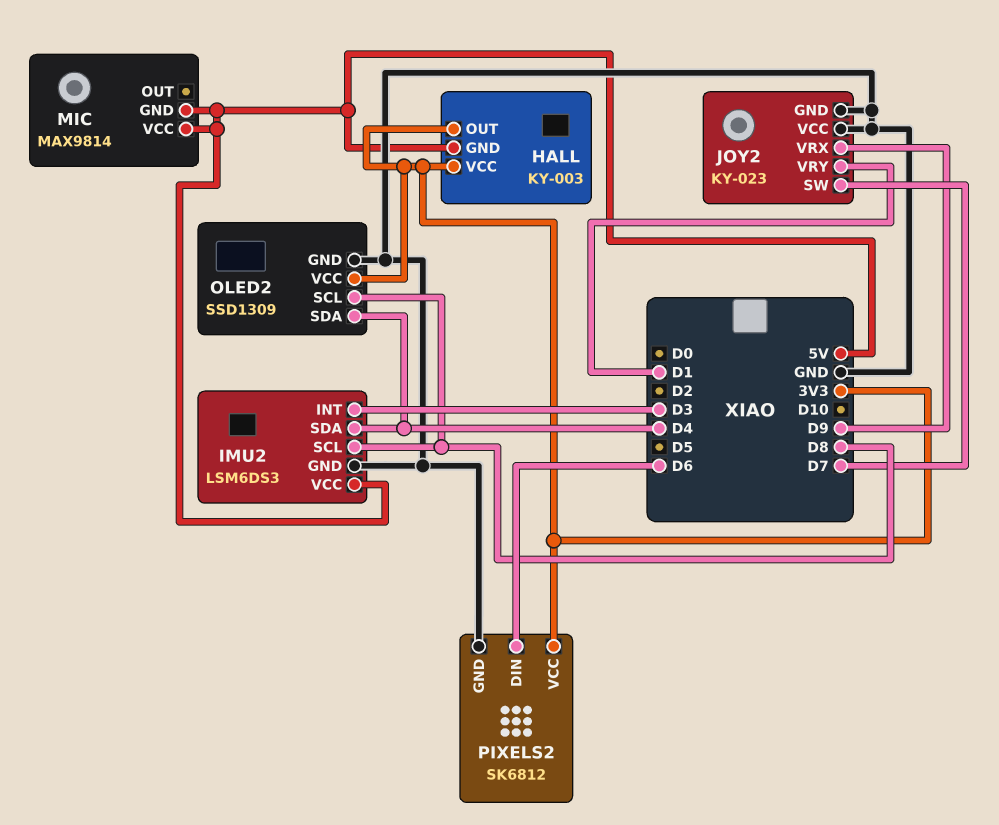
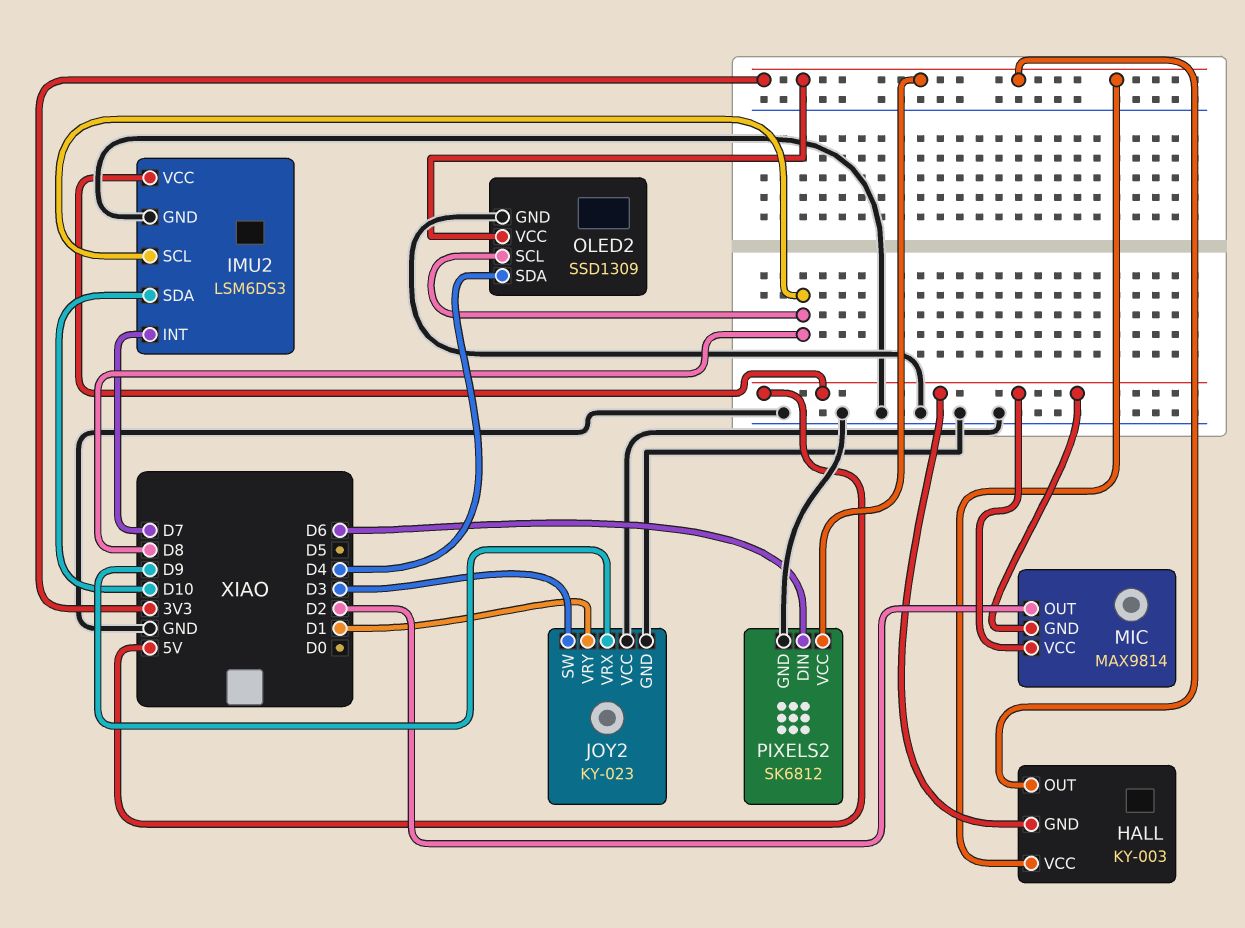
IMU2 pin INT: D3 -> D7
IMU2 pin SDA: D4 -> D10
JOY2 pin SW: D7 -> D3
MIC pin OUT: none -> D2

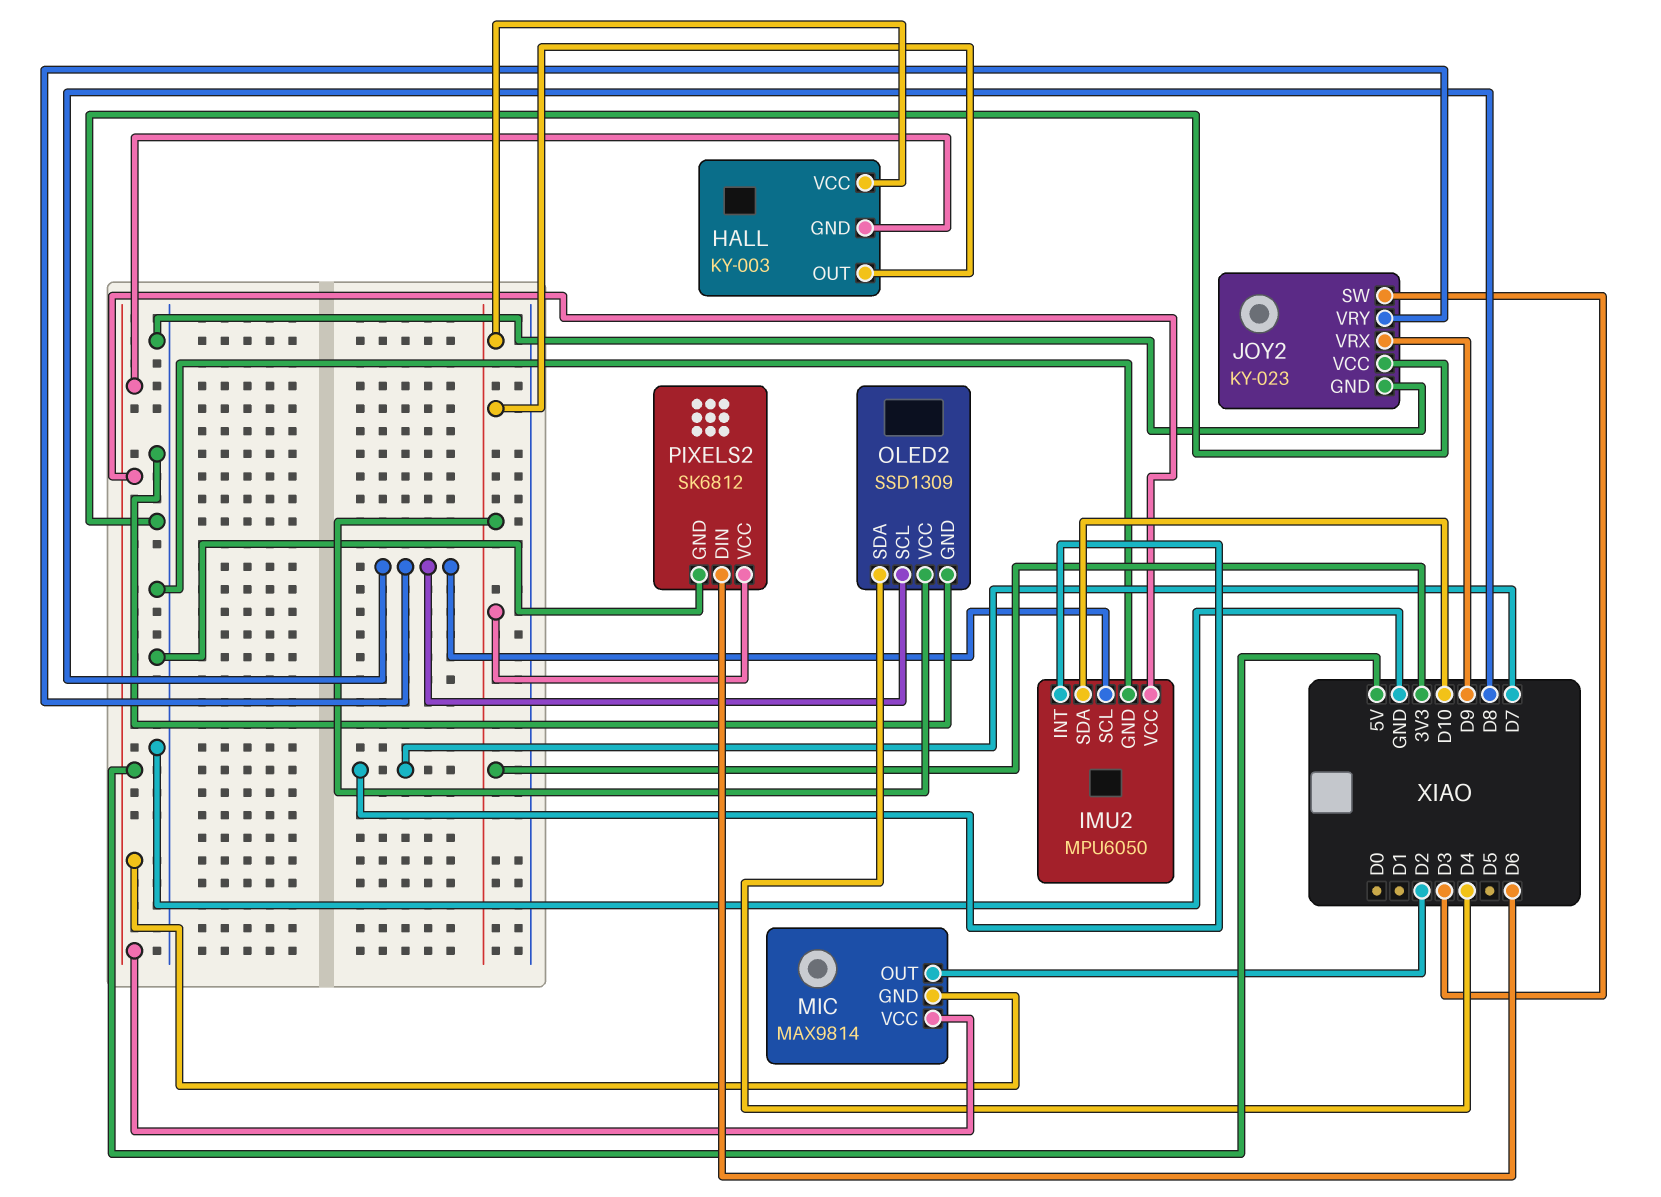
IMU2: LSM6DS3 -> MPU6050
JOY2 pin VRY: D1 -> D8

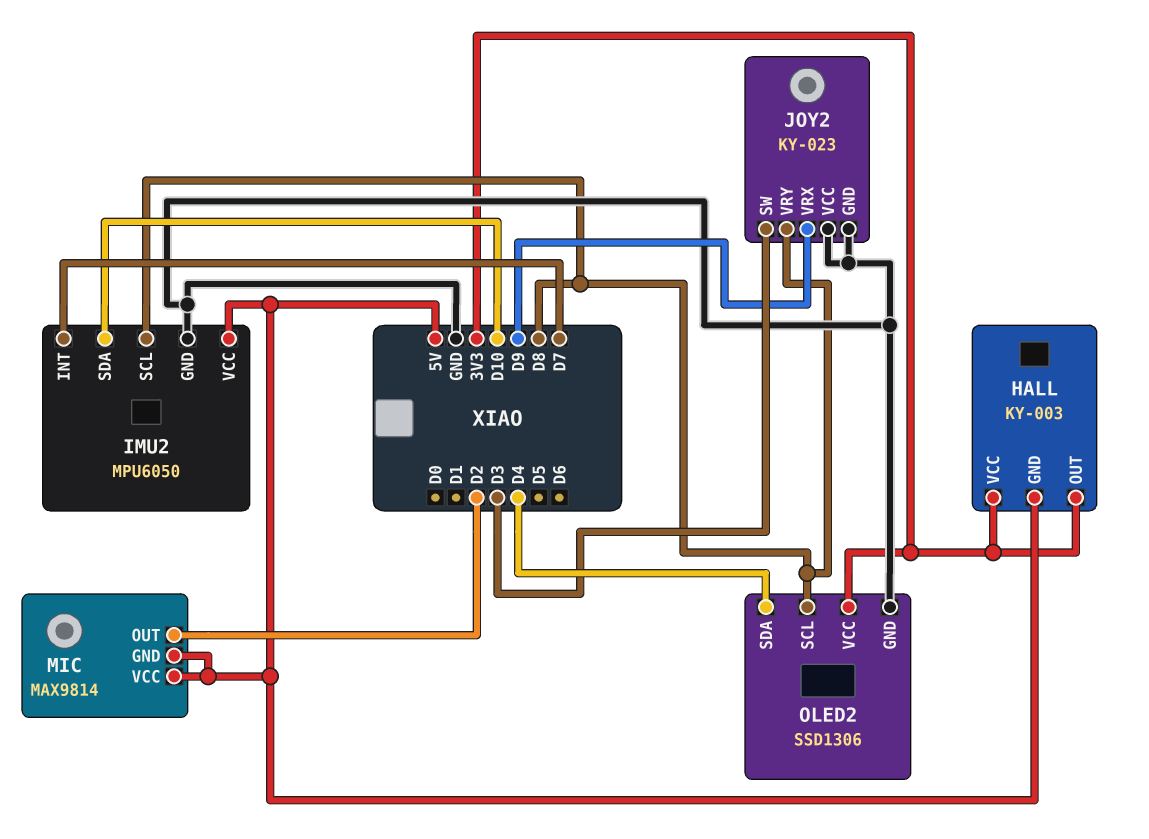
OLED2: SSD1309 -> SSD1306
PIXELS2: SK6812 -> none
PIXELS2 pin DIN: D6 -> none
PIXELS2 pin GND: GND -> none
PIXELS2 pin VCC: 3V3 -> none

